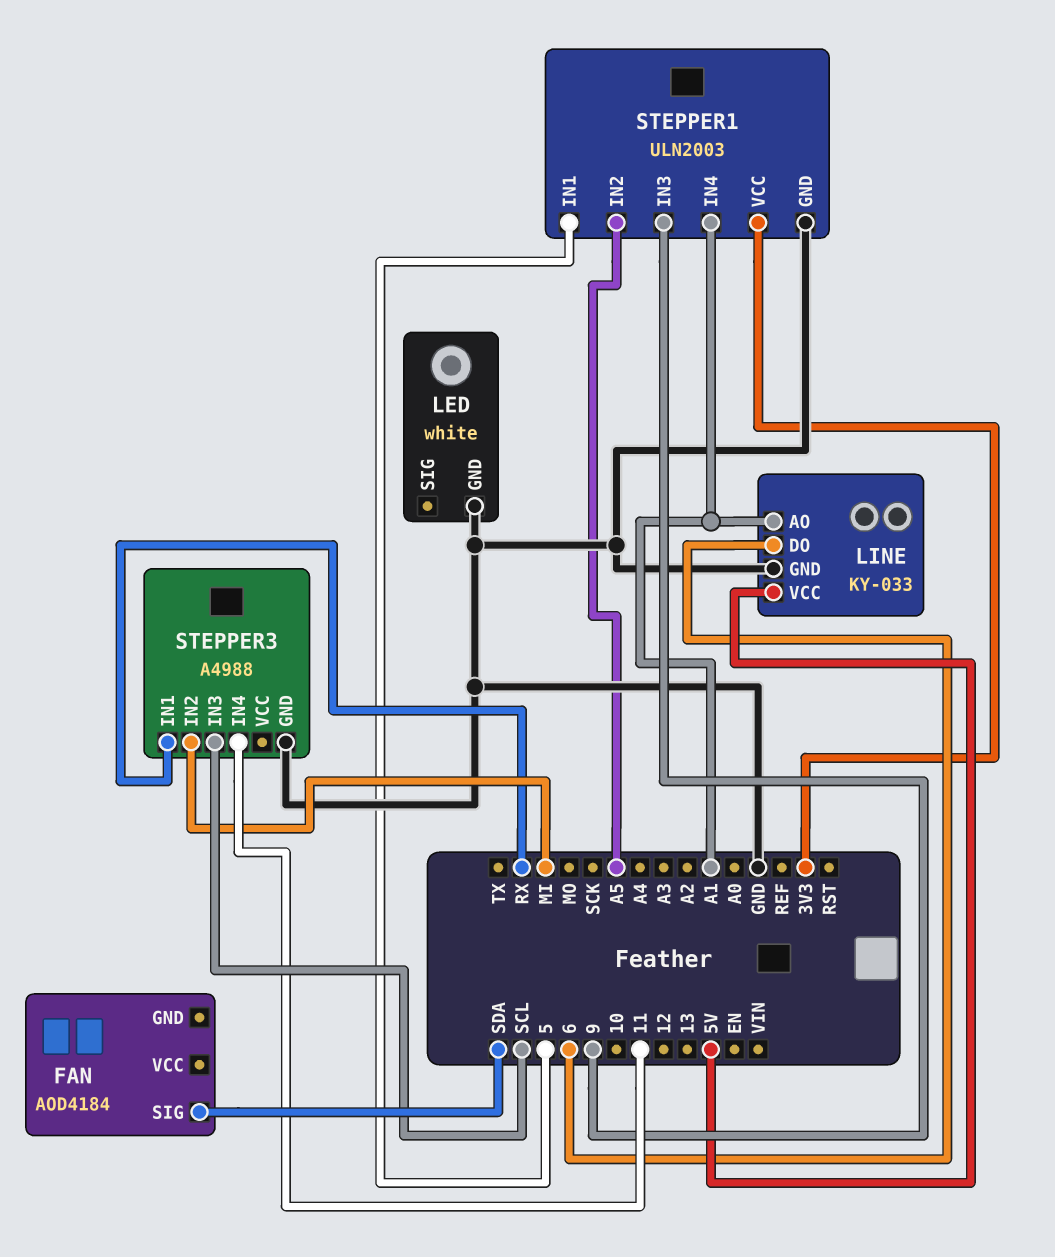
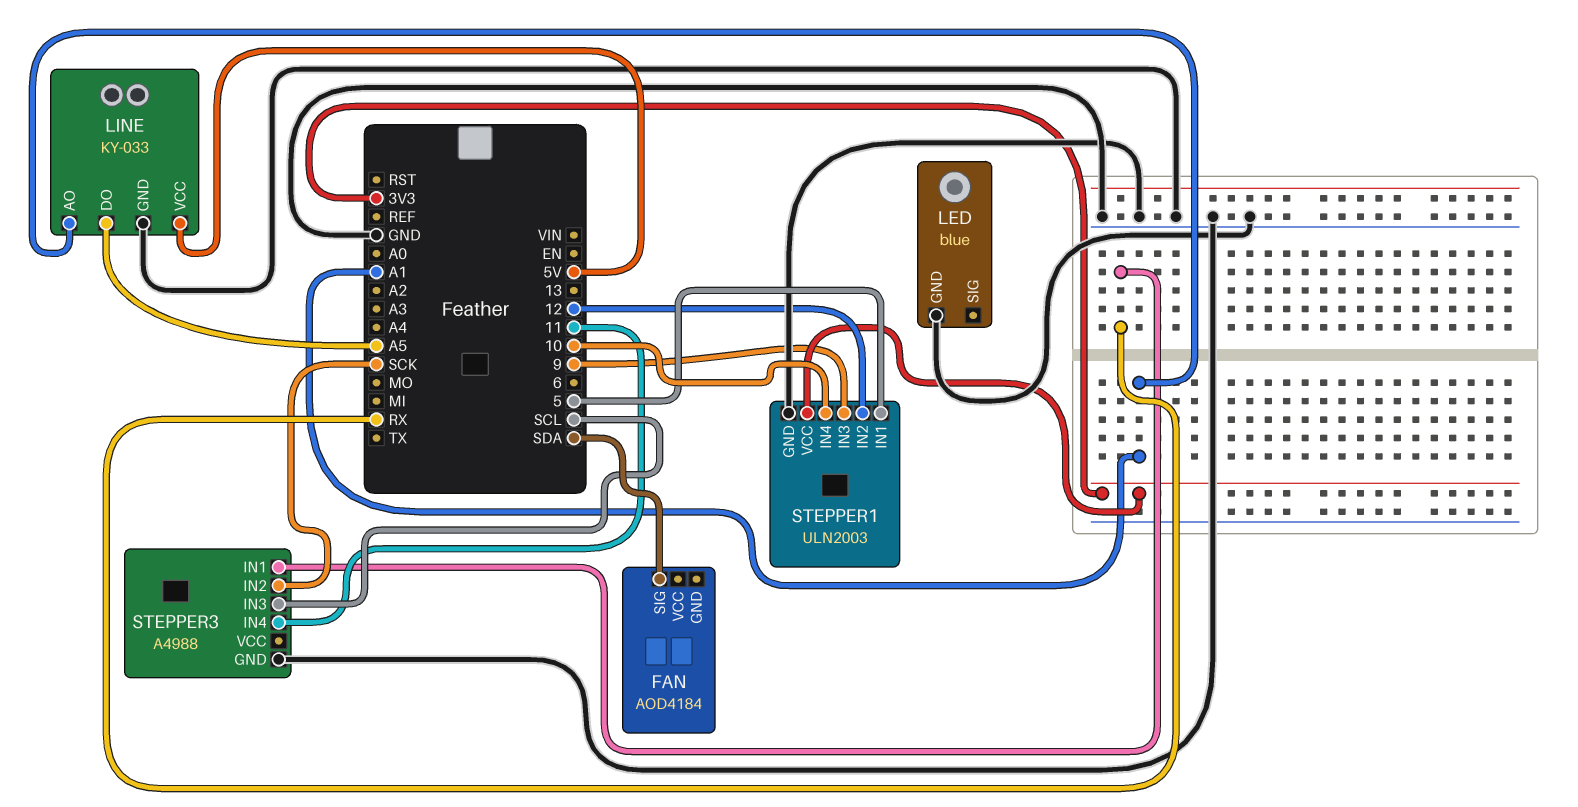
LED: white -> blue
LINE pin DO: 6 -> A5
STEPPER1 pin IN2: A5 -> 12
STEPPER1 pin IN4: A1 -> 10
STEPPER3 pin IN2: MI -> SCK

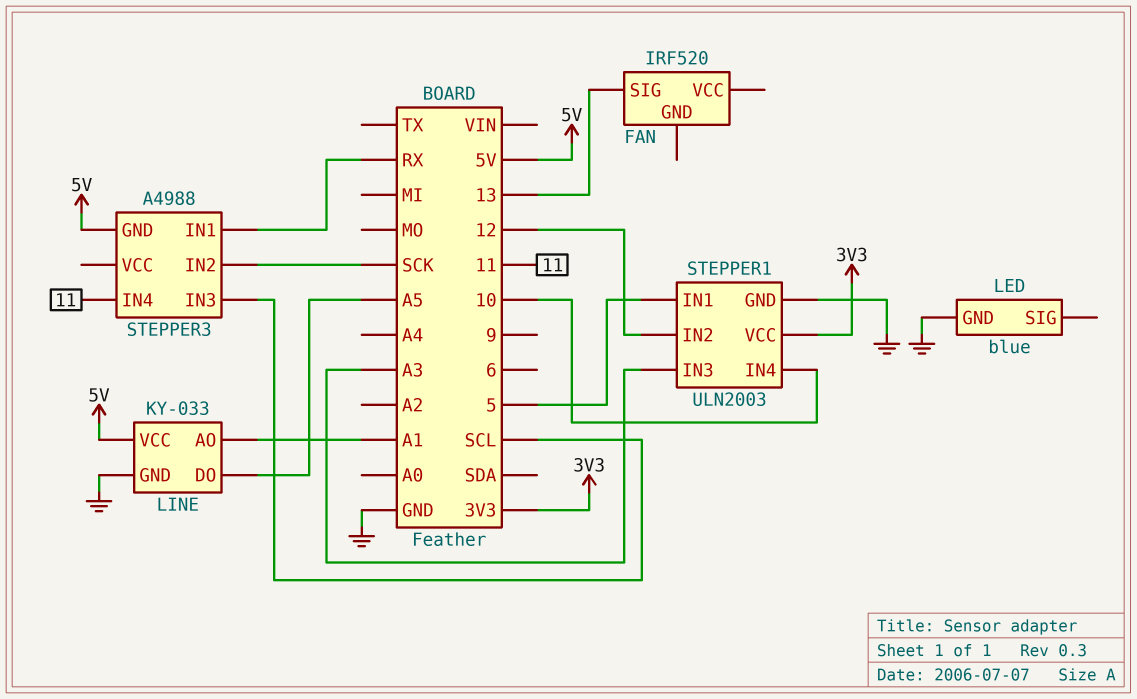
FAN: AOD4184 -> IRF520
FAN pin SIG: SDA -> 13
STEPPER1 pin IN3: 9 -> A3
STEPPER3 pin GND: GND -> 5V

